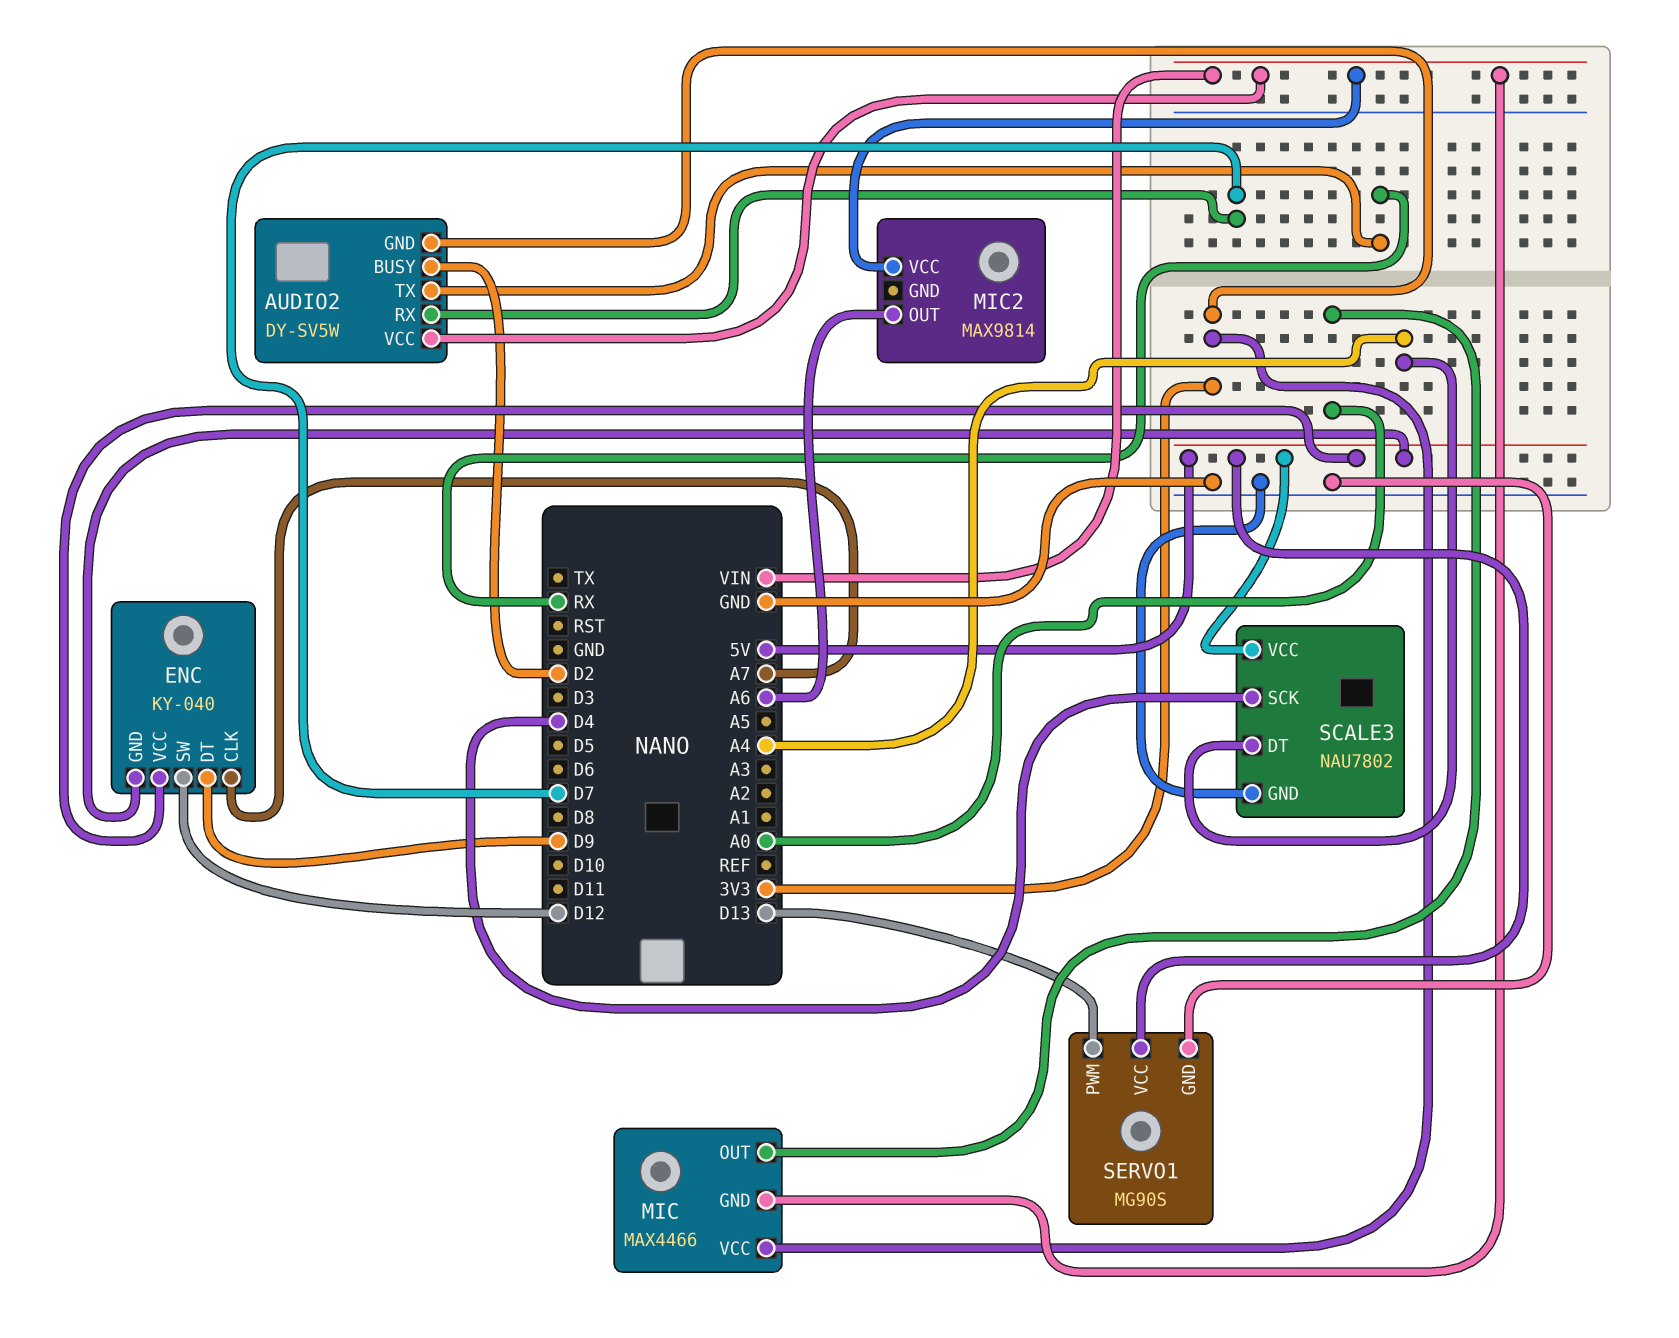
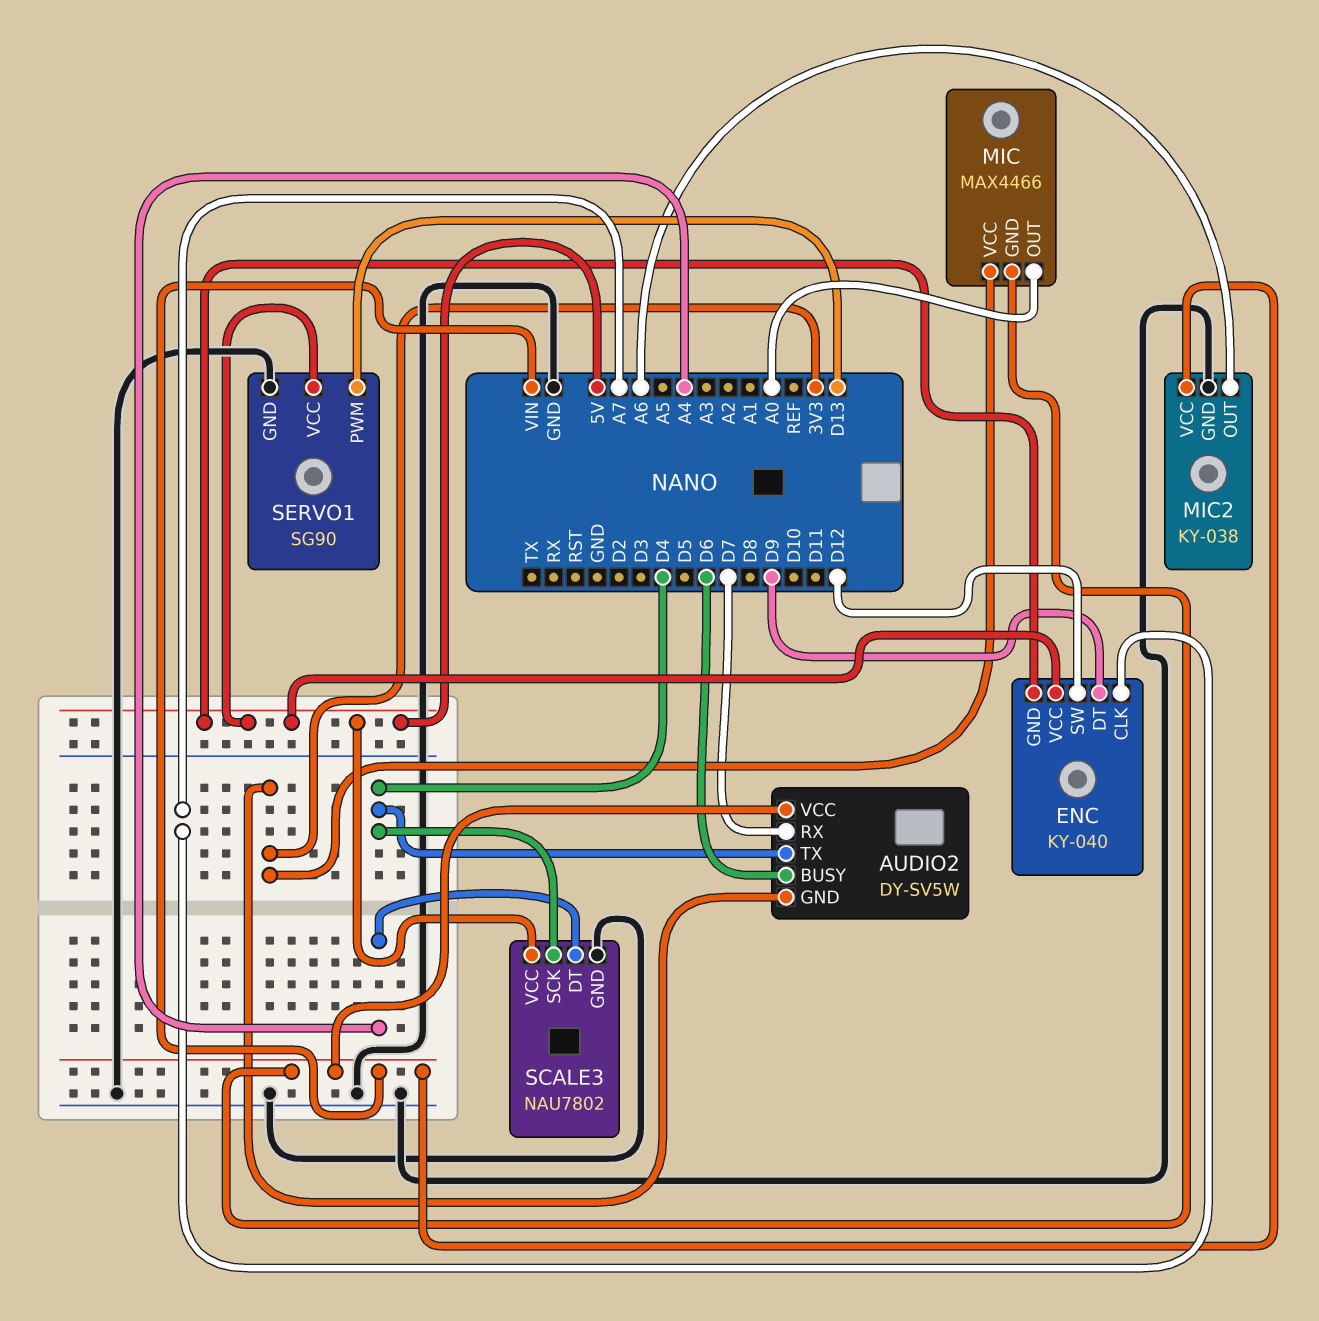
AUDIO2 pin BUSY: D2 -> D6
AUDIO2 pin TX: RX -> D4
MIC2: MAX9814 -> KY-038
MIC2 pin GND: none -> GND
SERVO1: MG90S -> SG90

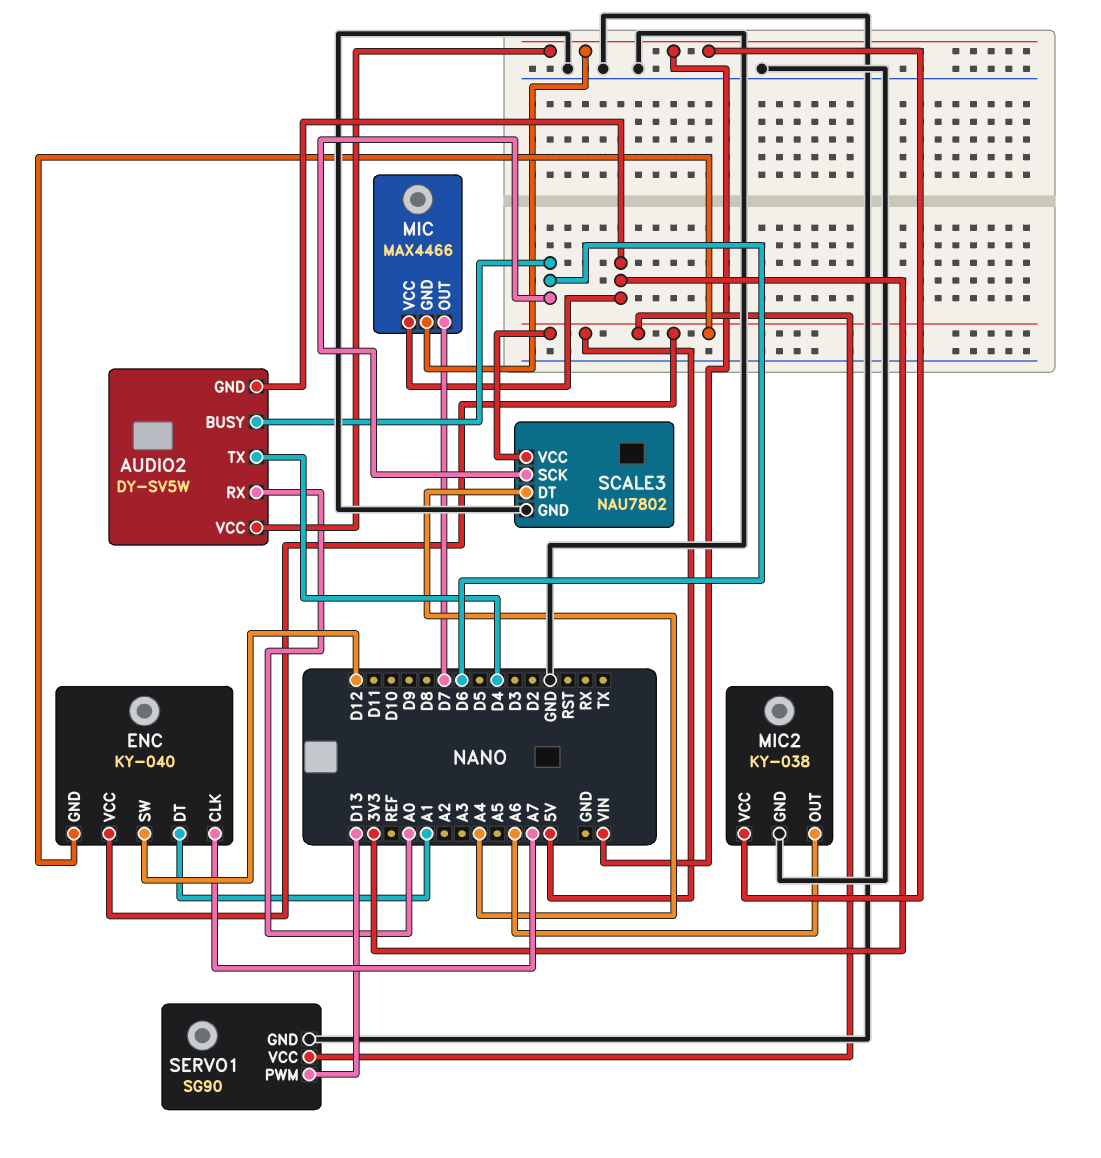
AUDIO2 pin RX: D7 -> A0
ENC pin DT: D9 -> A1
MIC pin OUT: A0 -> D7
SCALE3 pin SCK: D4 -> D6

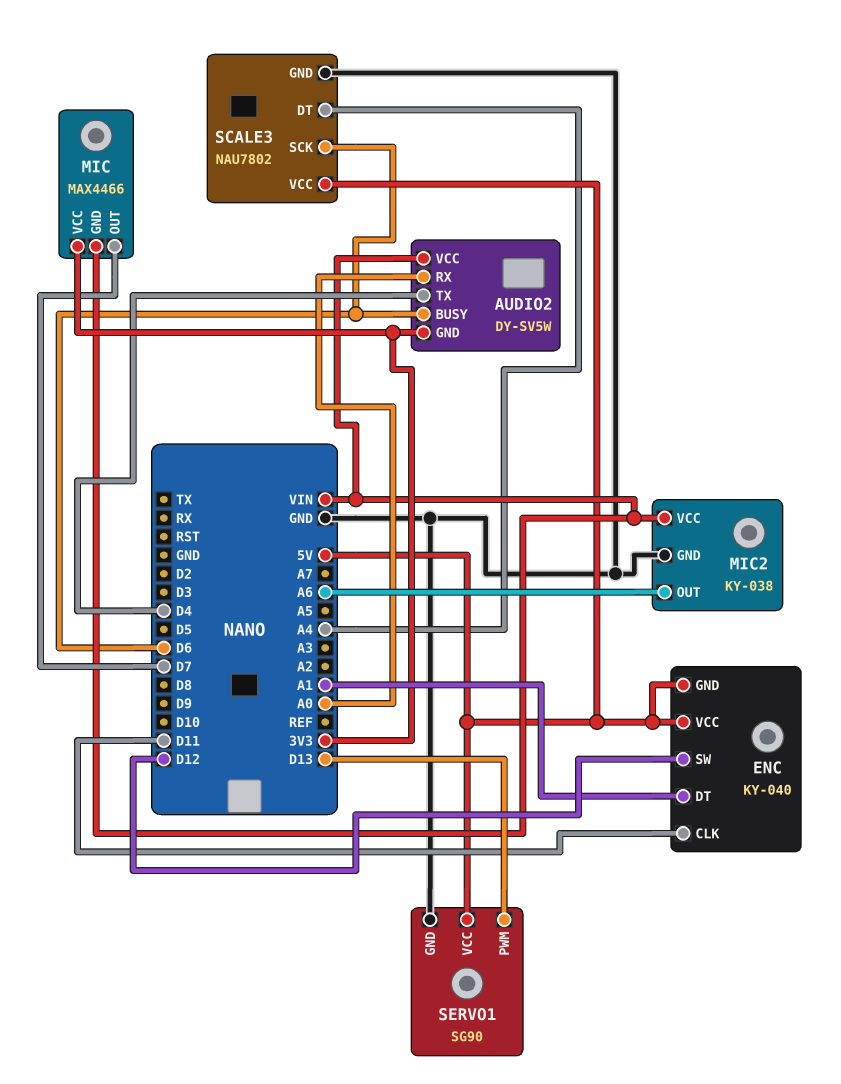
ENC pin CLK: A7 -> D11

